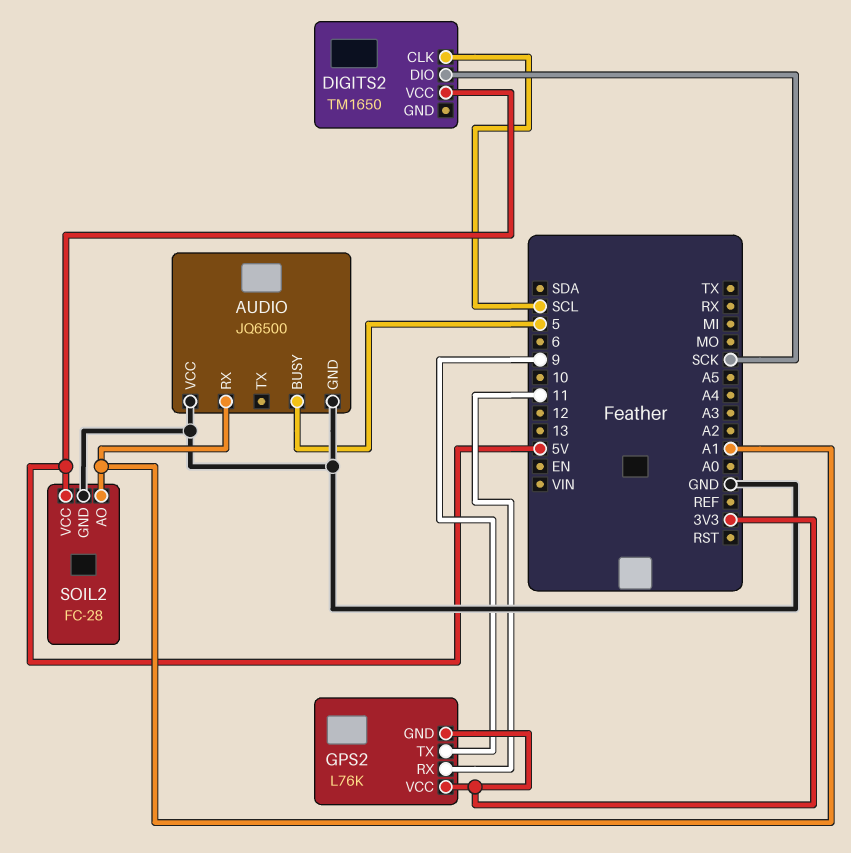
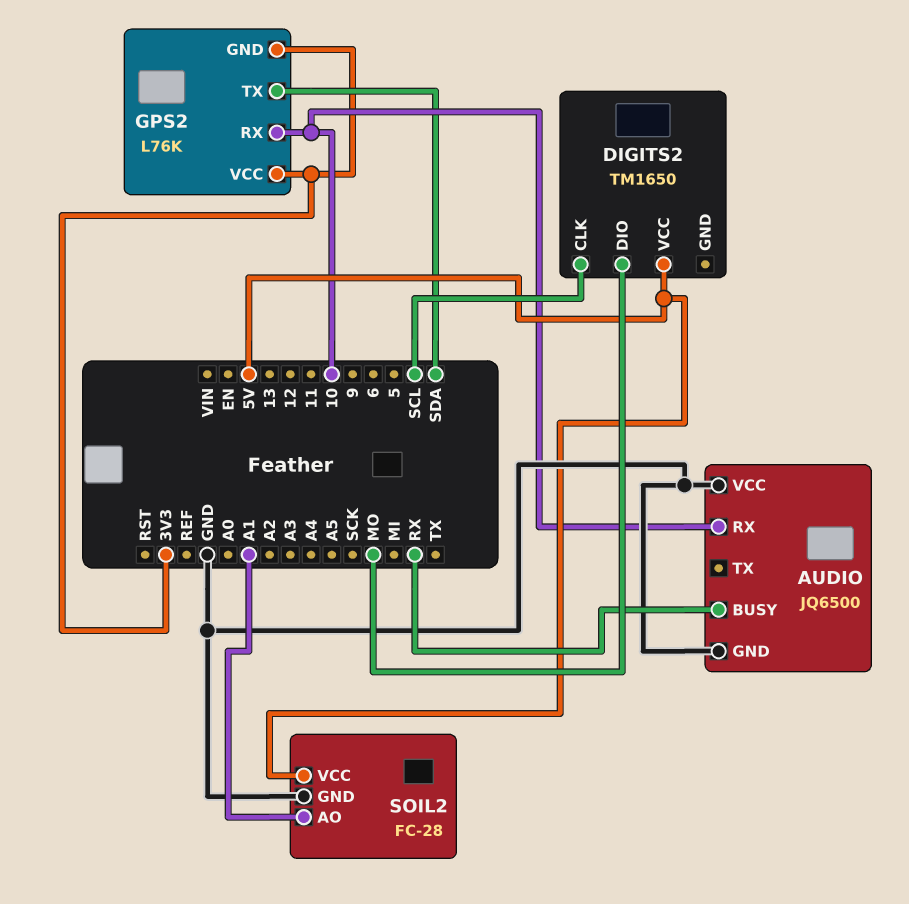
AUDIO pin BUSY: 5 -> RX
AUDIO pin RX: A1 -> 10
DIGITS2 pin DIO: SCK -> MO
GPS2 pin RX: 11 -> 10
GPS2 pin TX: 9 -> SDA

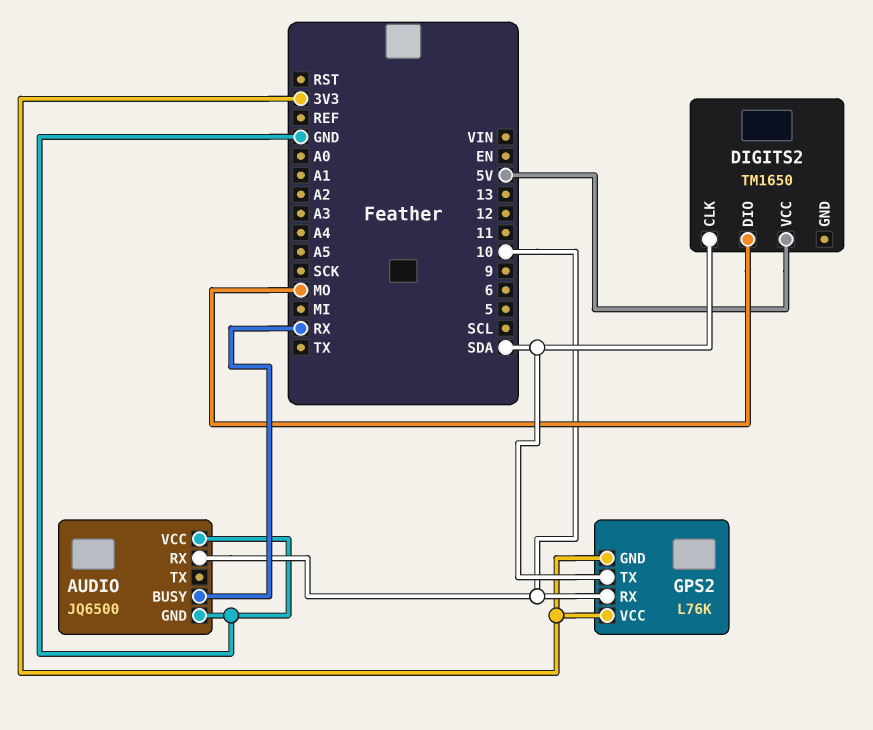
DIGITS2 pin CLK: SCL -> SDA
SOIL2: FC-28 -> none
SOIL2 pin AO: A1 -> none
SOIL2 pin GND: GND -> none
SOIL2 pin VCC: 5V -> none

